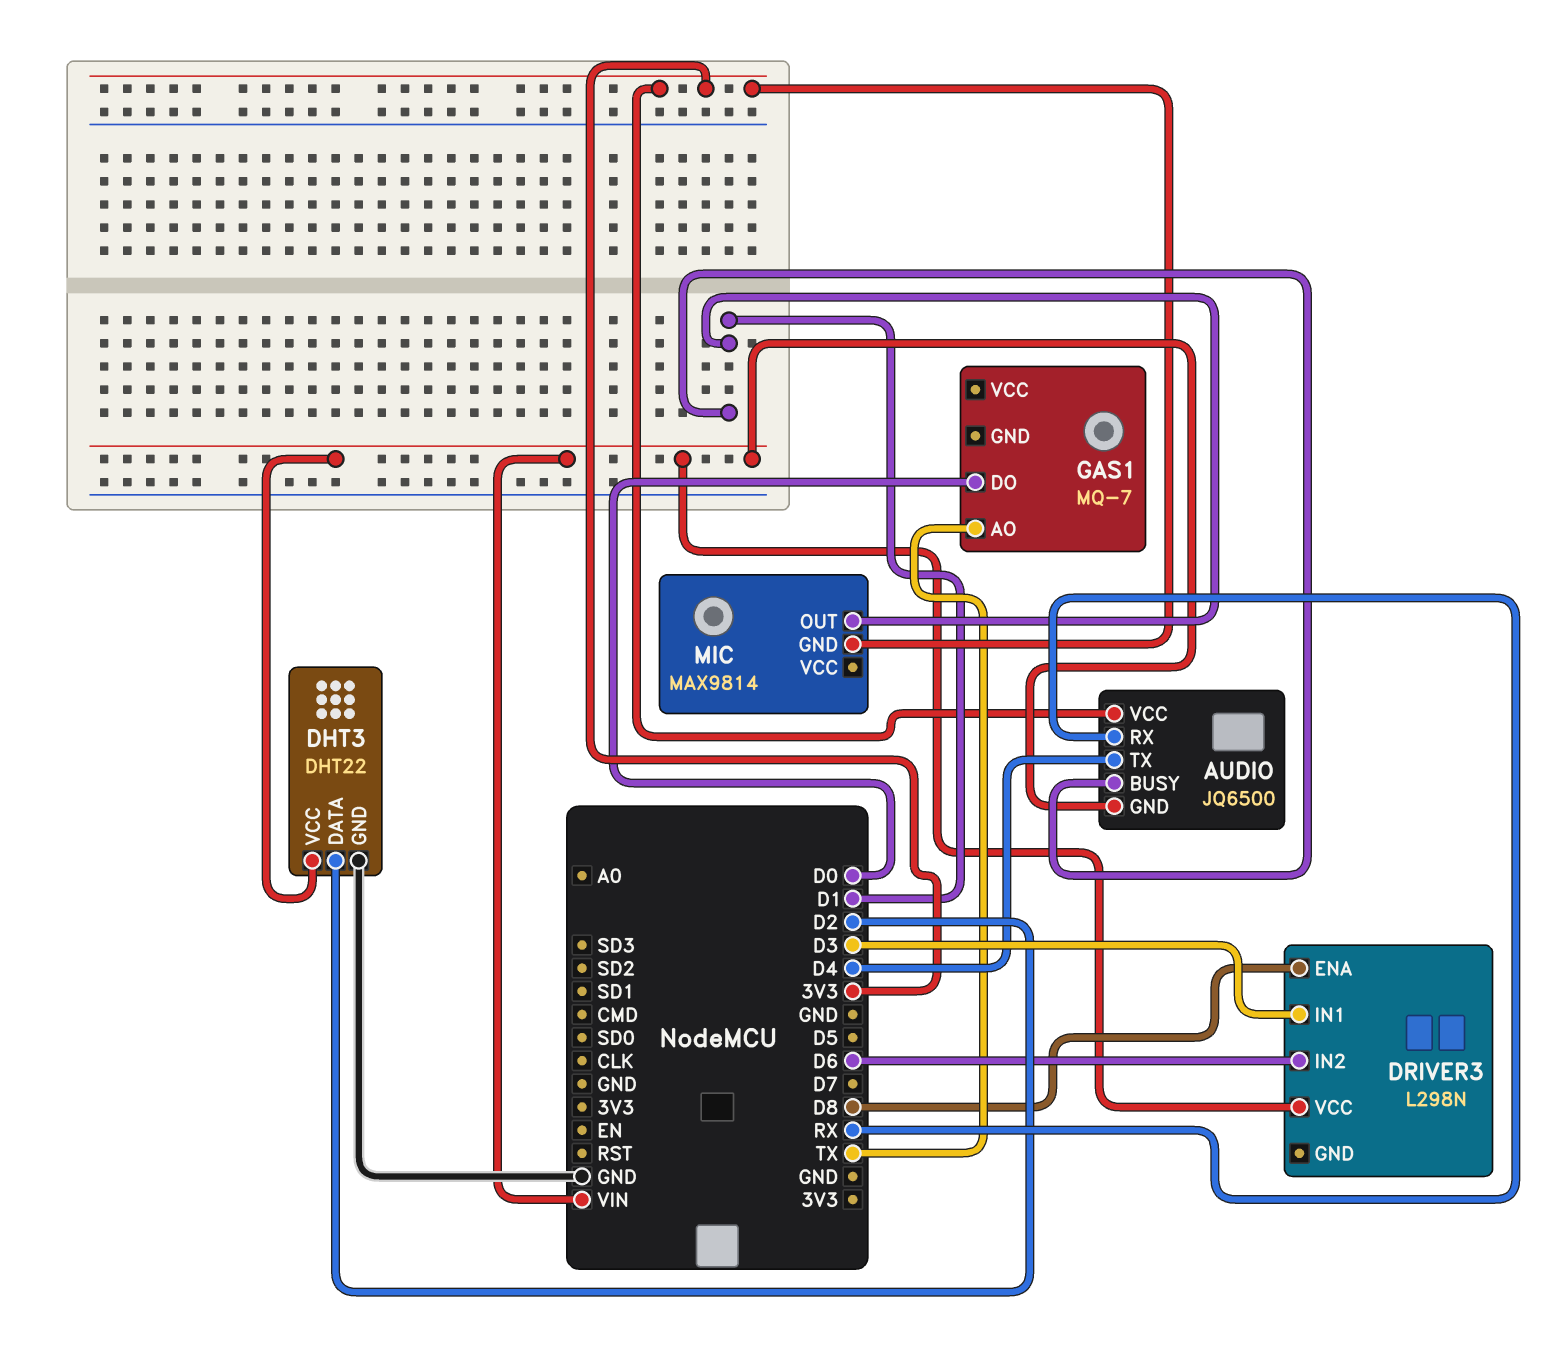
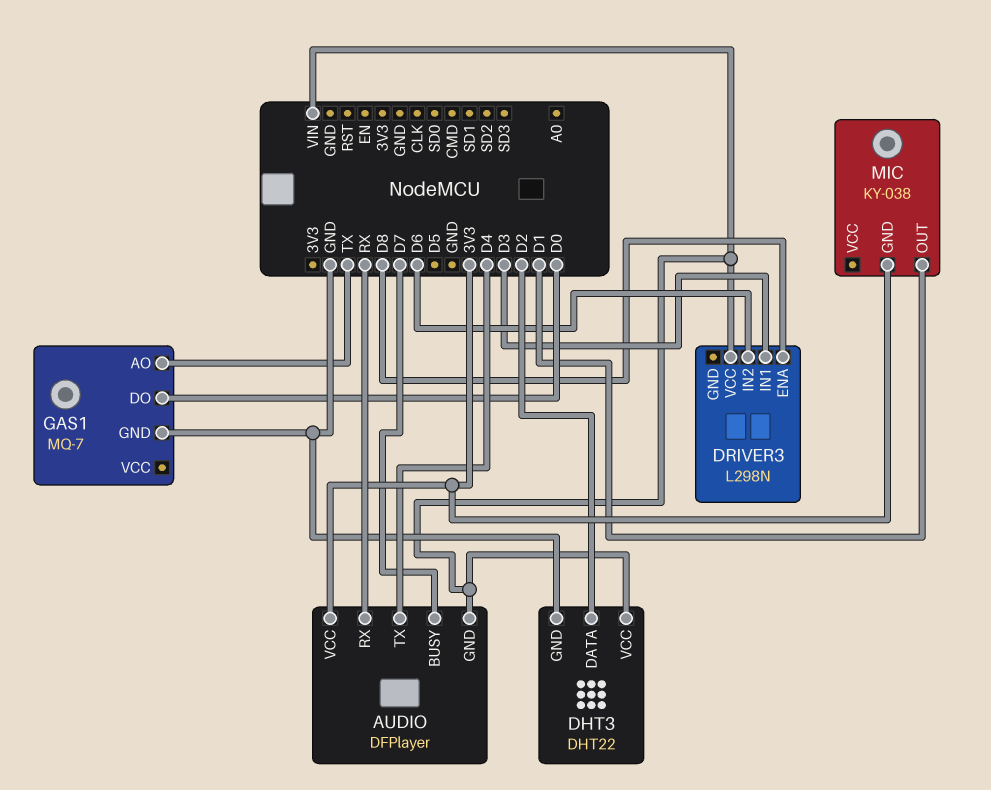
AUDIO: JQ6500 -> DFPlayer
AUDIO pin BUSY: D1 -> D7
GAS1 pin GND: none -> GND
MIC: MAX9814 -> KY-038

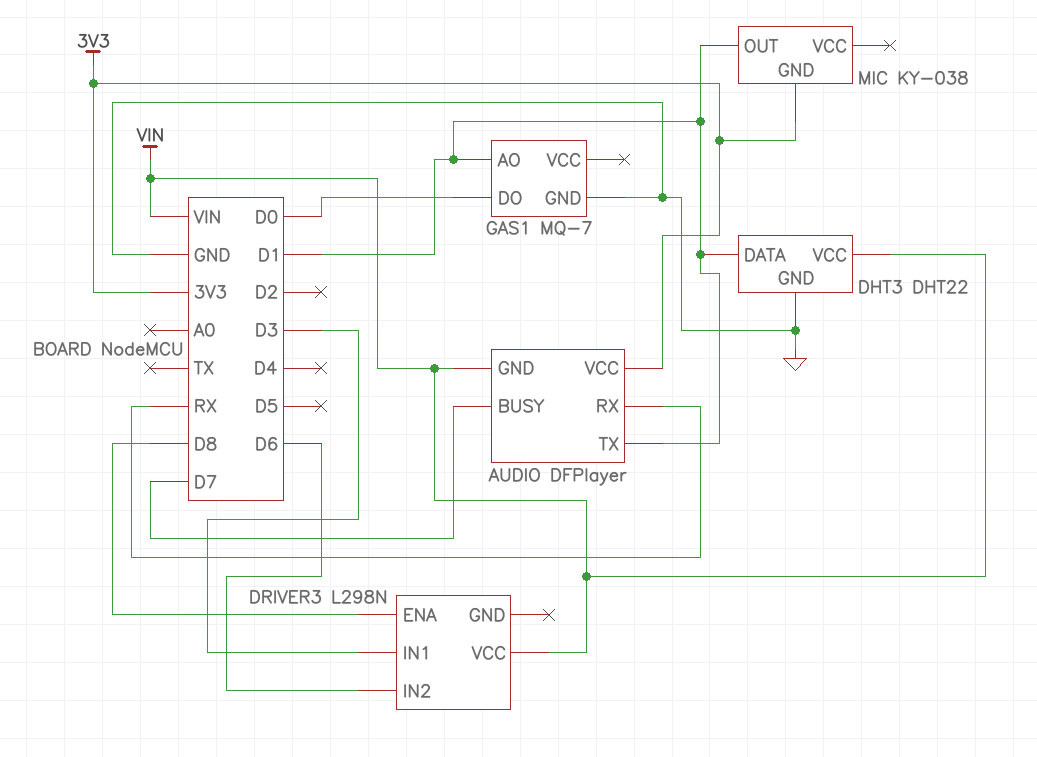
AUDIO pin TX: D4 -> D1
DHT3 pin DATA: D2 -> D1
GAS1 pin AO: TX -> D1

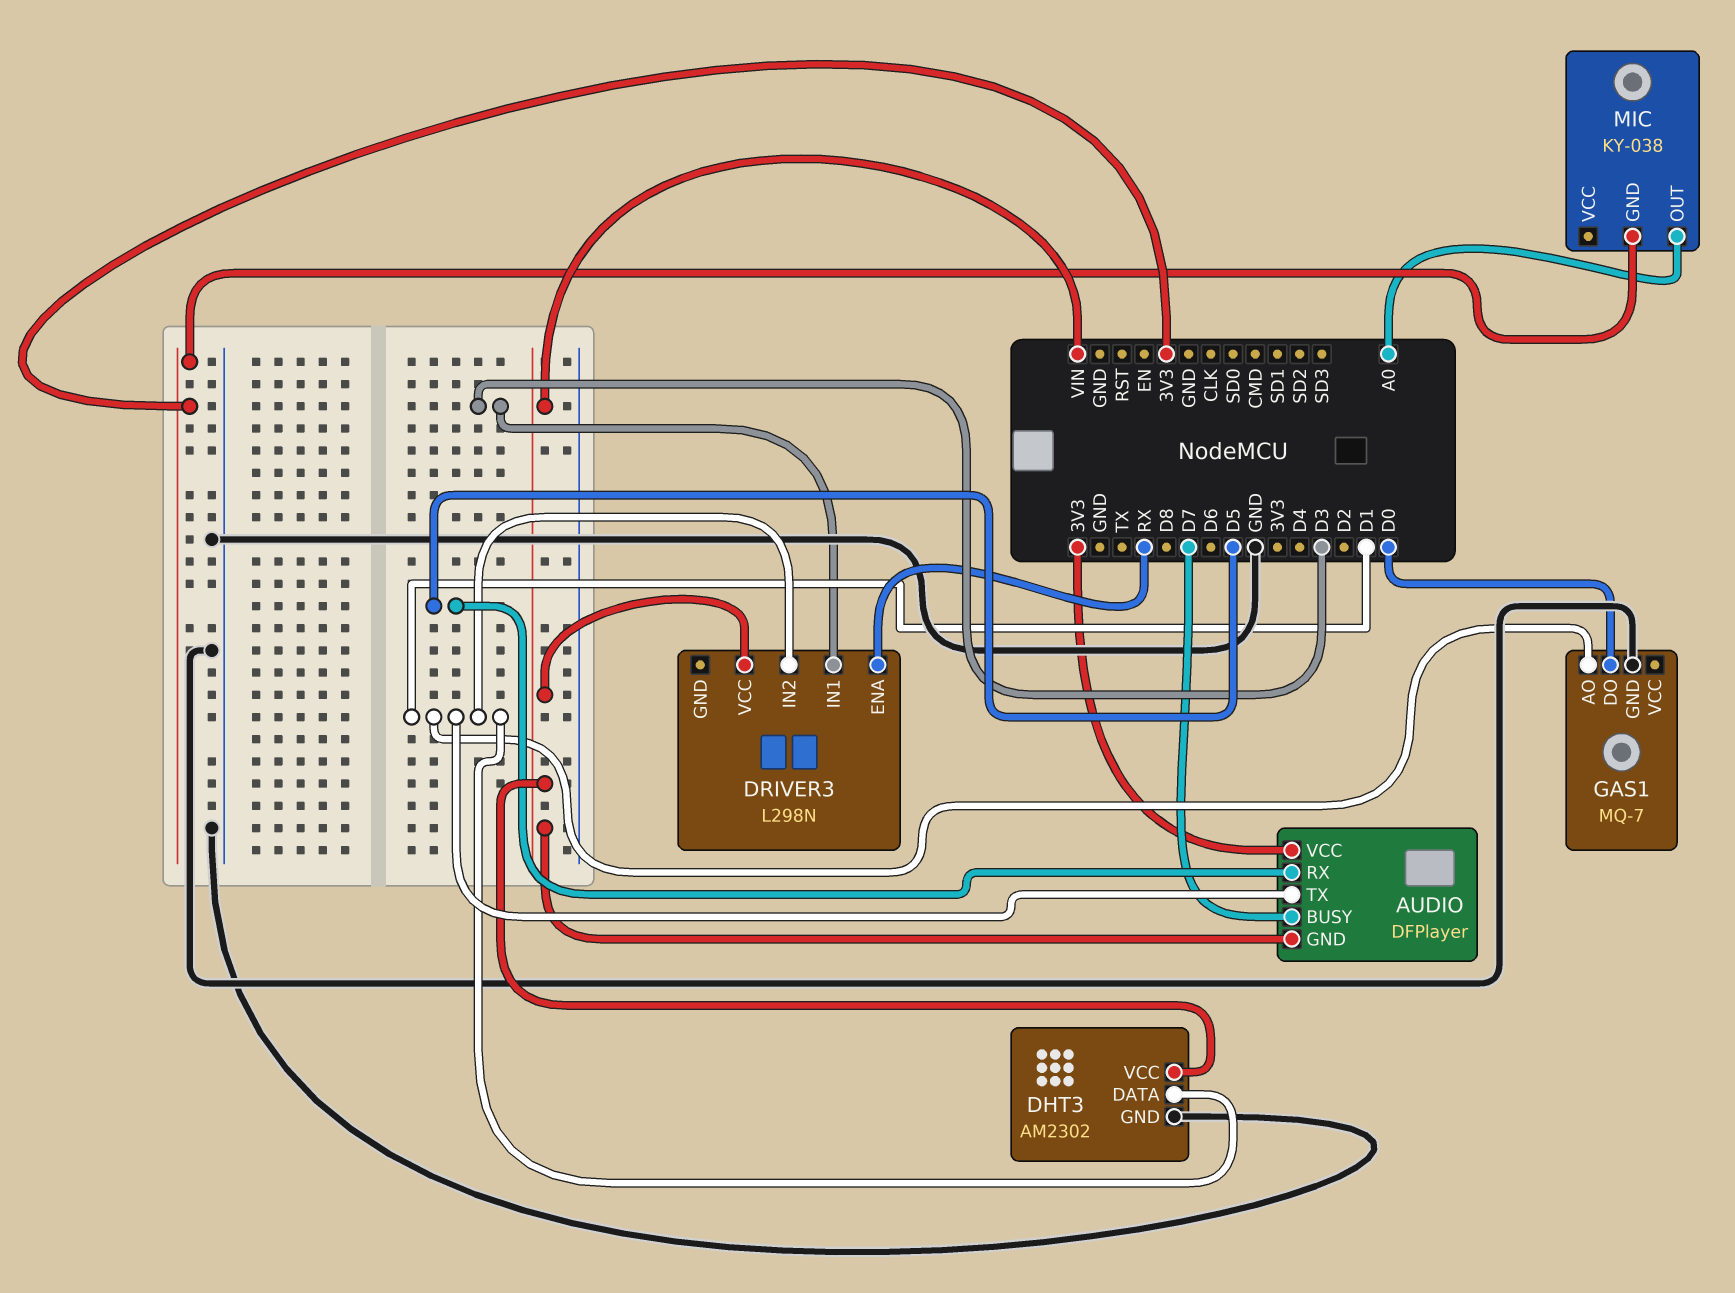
AUDIO pin RX: RX -> D5
DHT3: DHT22 -> AM2302
DRIVER3 pin ENA: D8 -> RX
DRIVER3 pin IN2: D6 -> D1
MIC pin OUT: D1 -> A0

